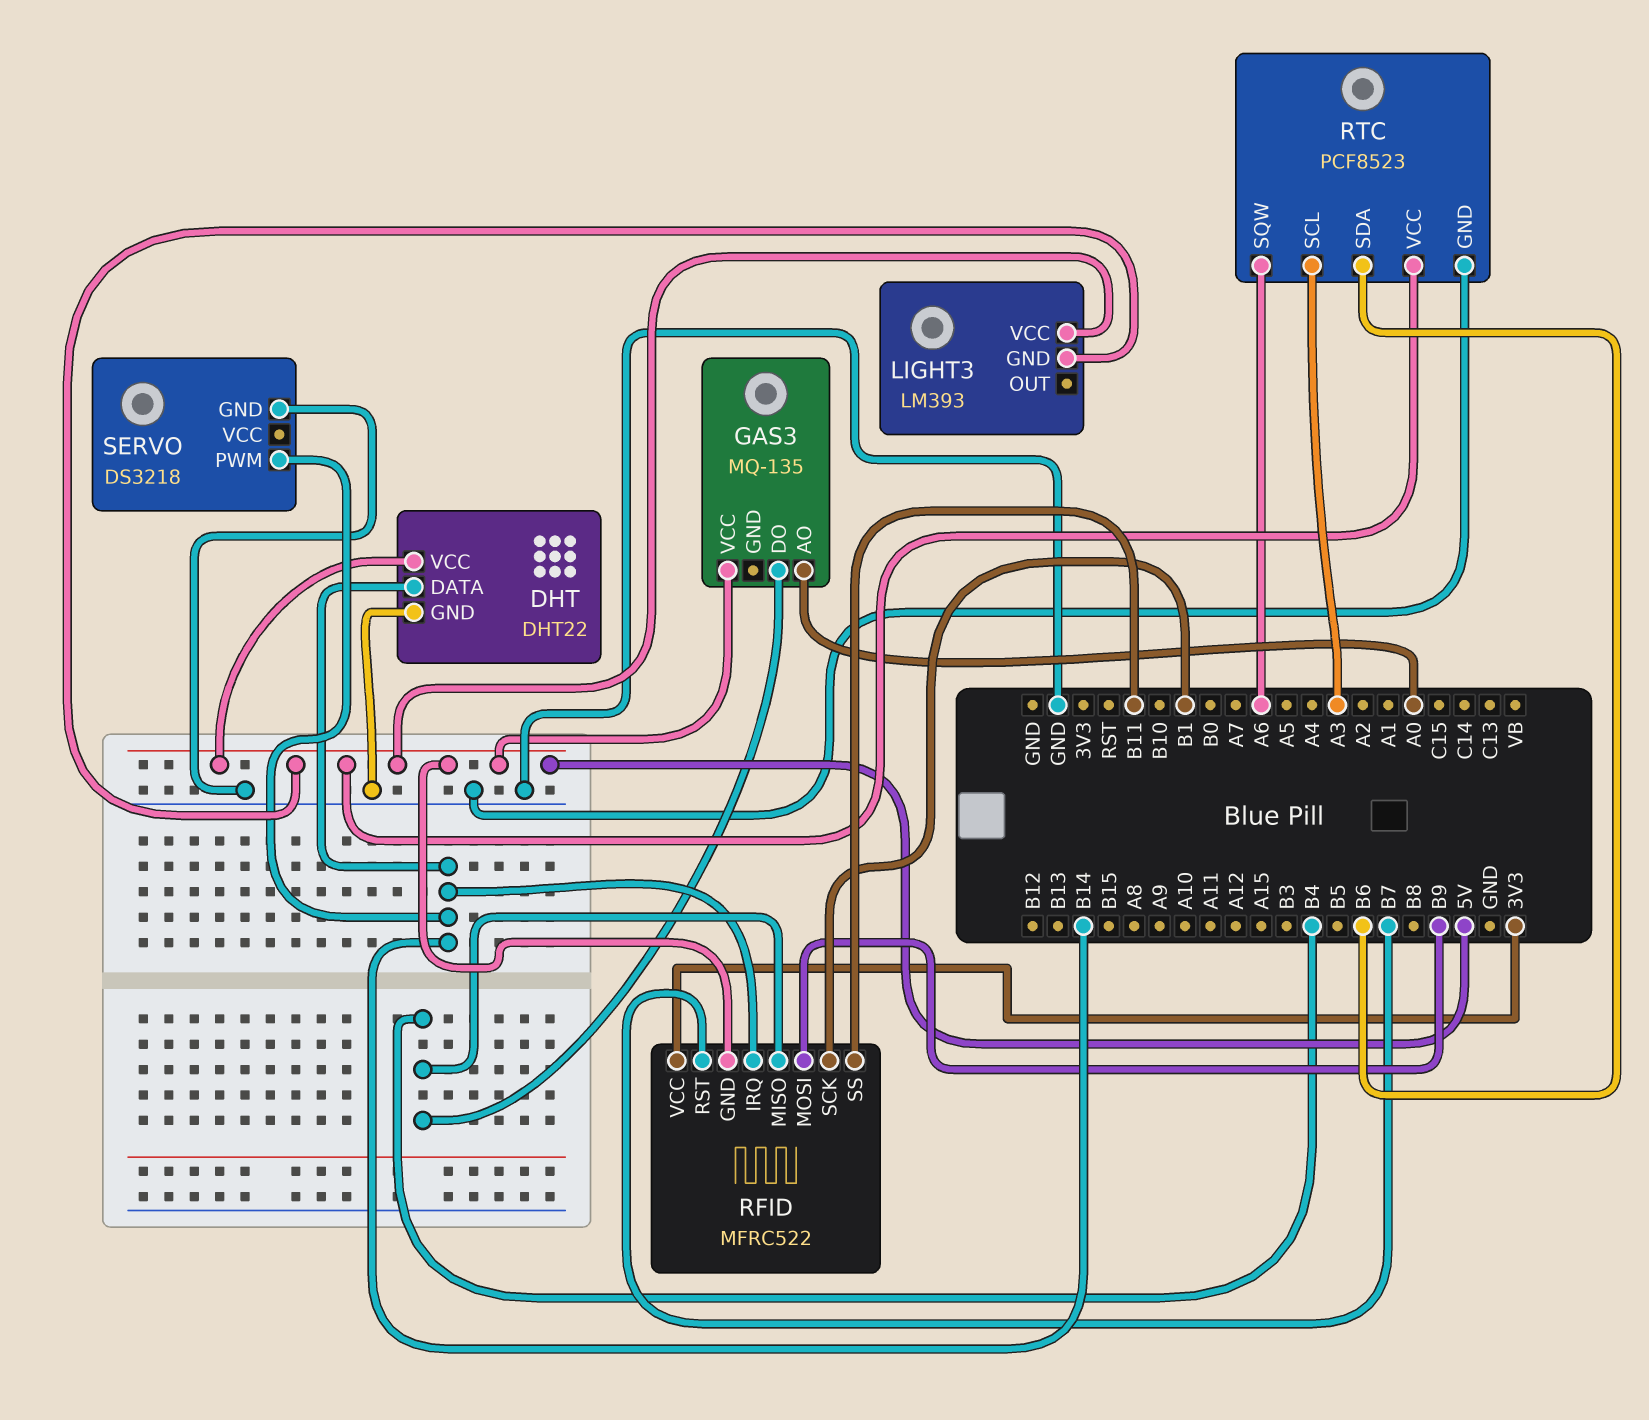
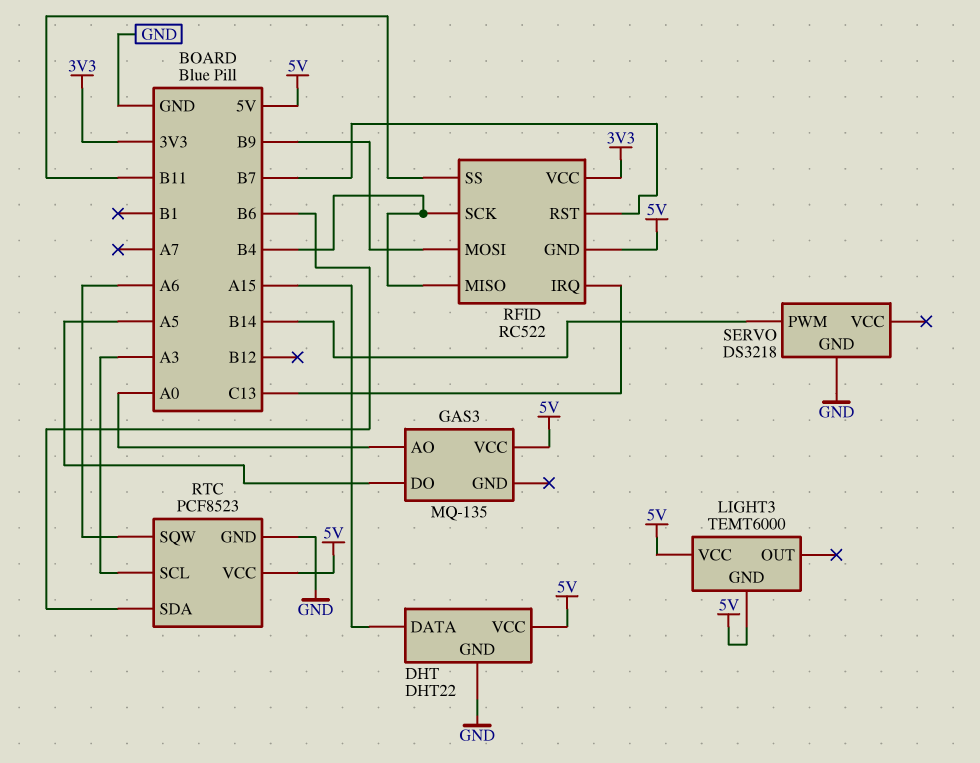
DHT pin DATA: B14 -> A15
GAS3 pin DO: B4 -> A5
LIGHT3: LM393 -> TEMT6000
RFID: MFRC522 -> RC522
RFID pin IRQ: B14 -> C13
RFID pin SCK: B1 -> B4

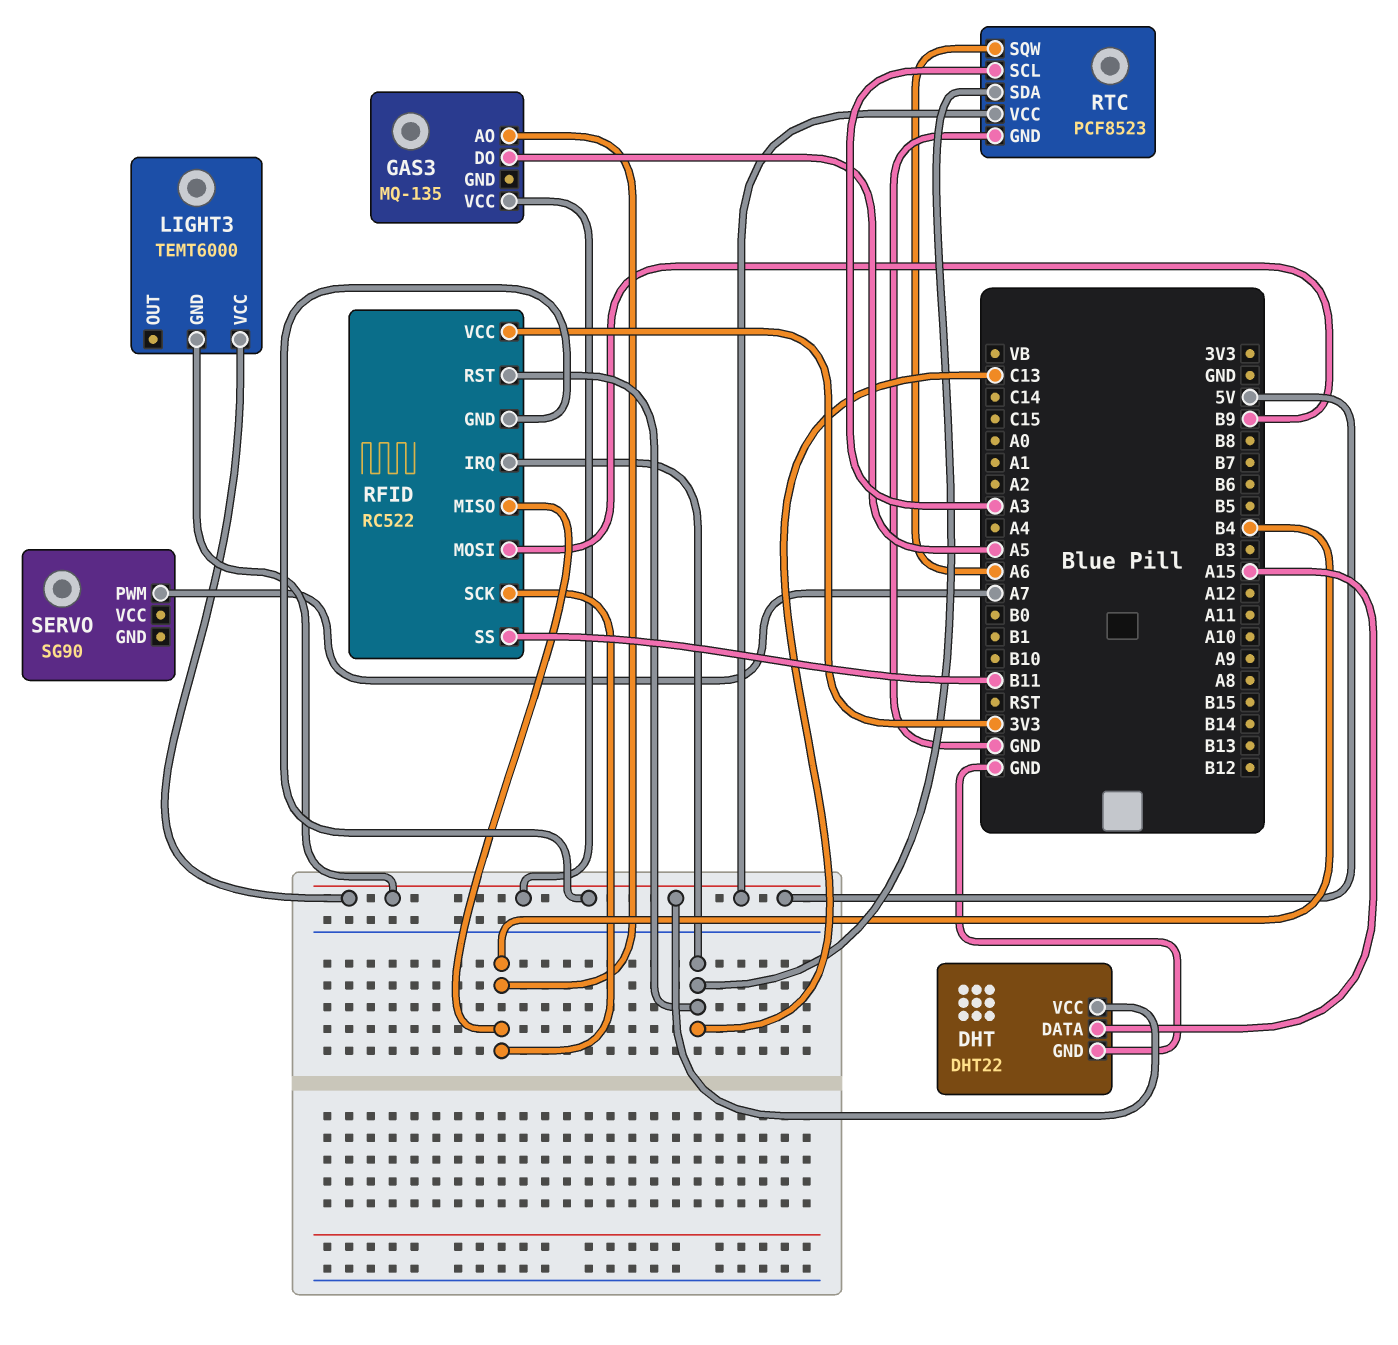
GAS3 pin AO: A0 -> B4
RFID pin RST: B7 -> C13
RTC pin SDA: B6 -> C13
SERVO: DS3218 -> SG90
SERVO pin GND: GND -> none
SERVO pin PWM: B14 -> A7

